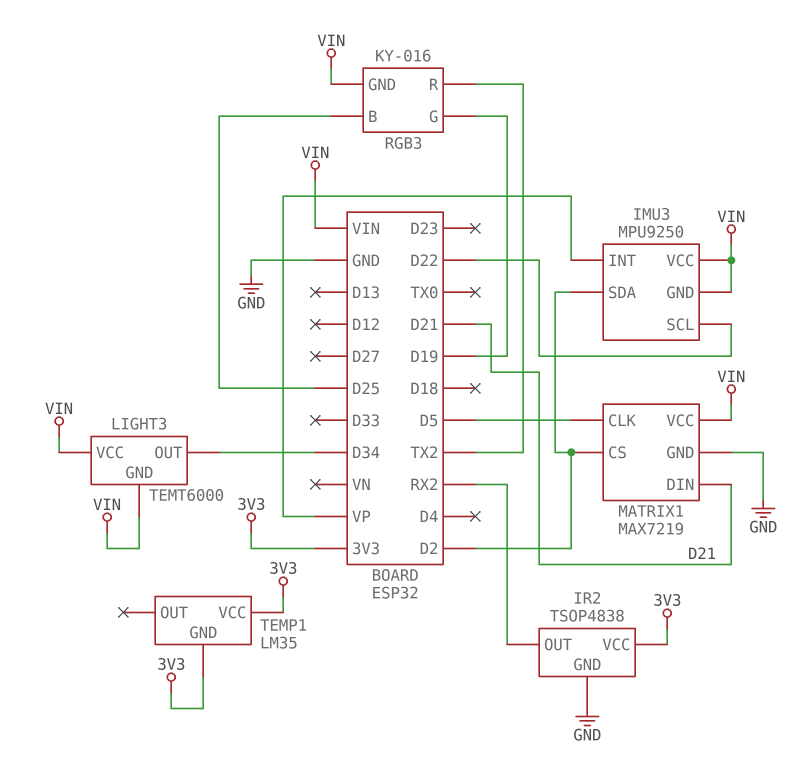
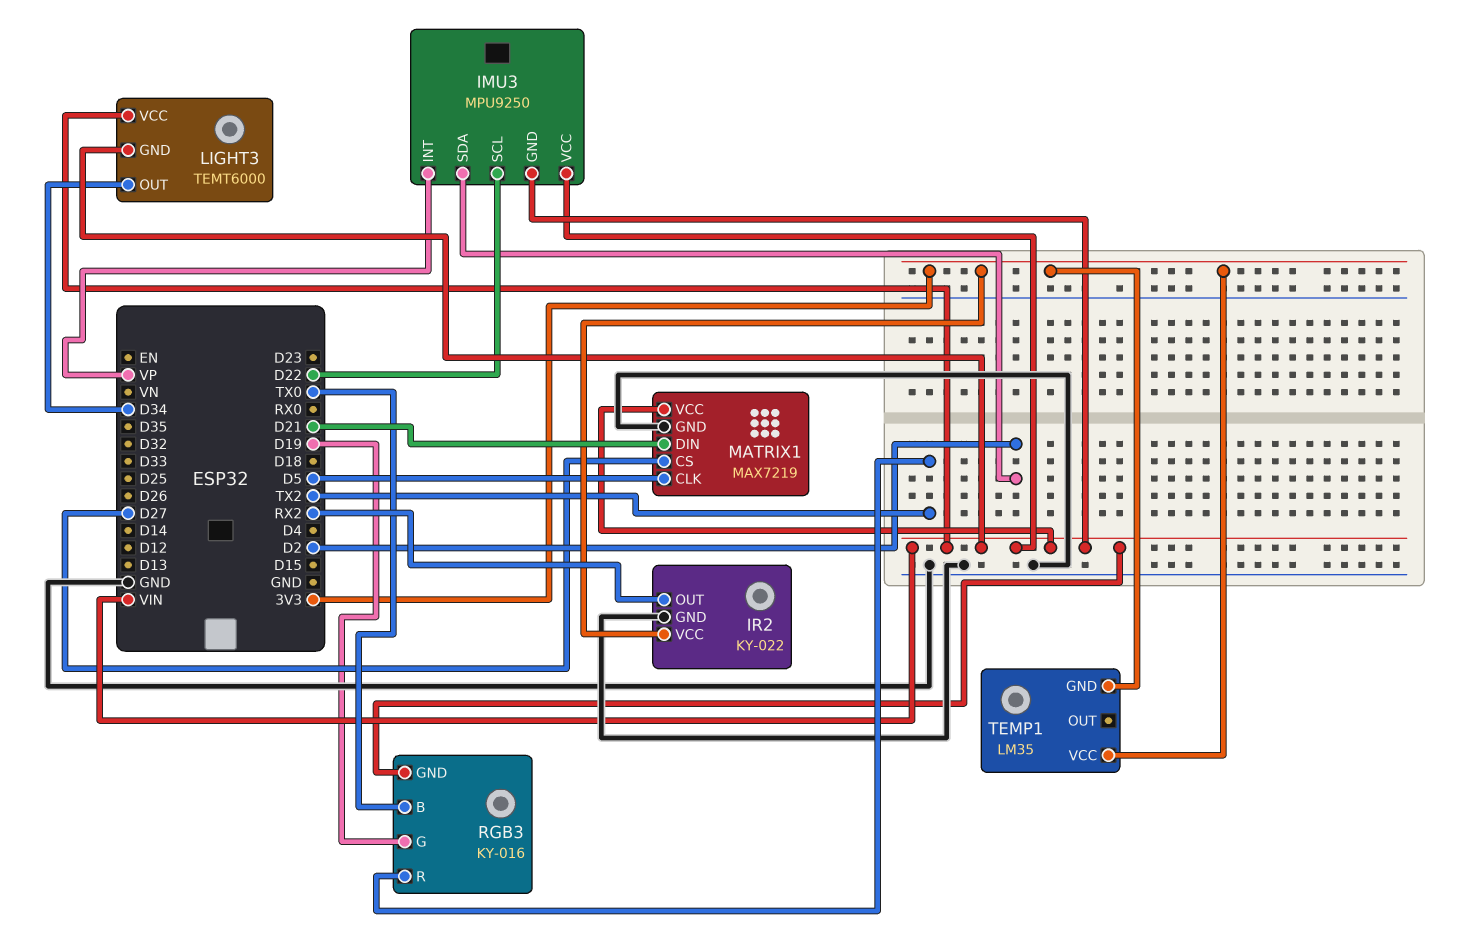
IR2: TSOP4838 -> KY-022
MATRIX1 pin CS: D2 -> D27
RGB3 pin B: D25 -> TX0

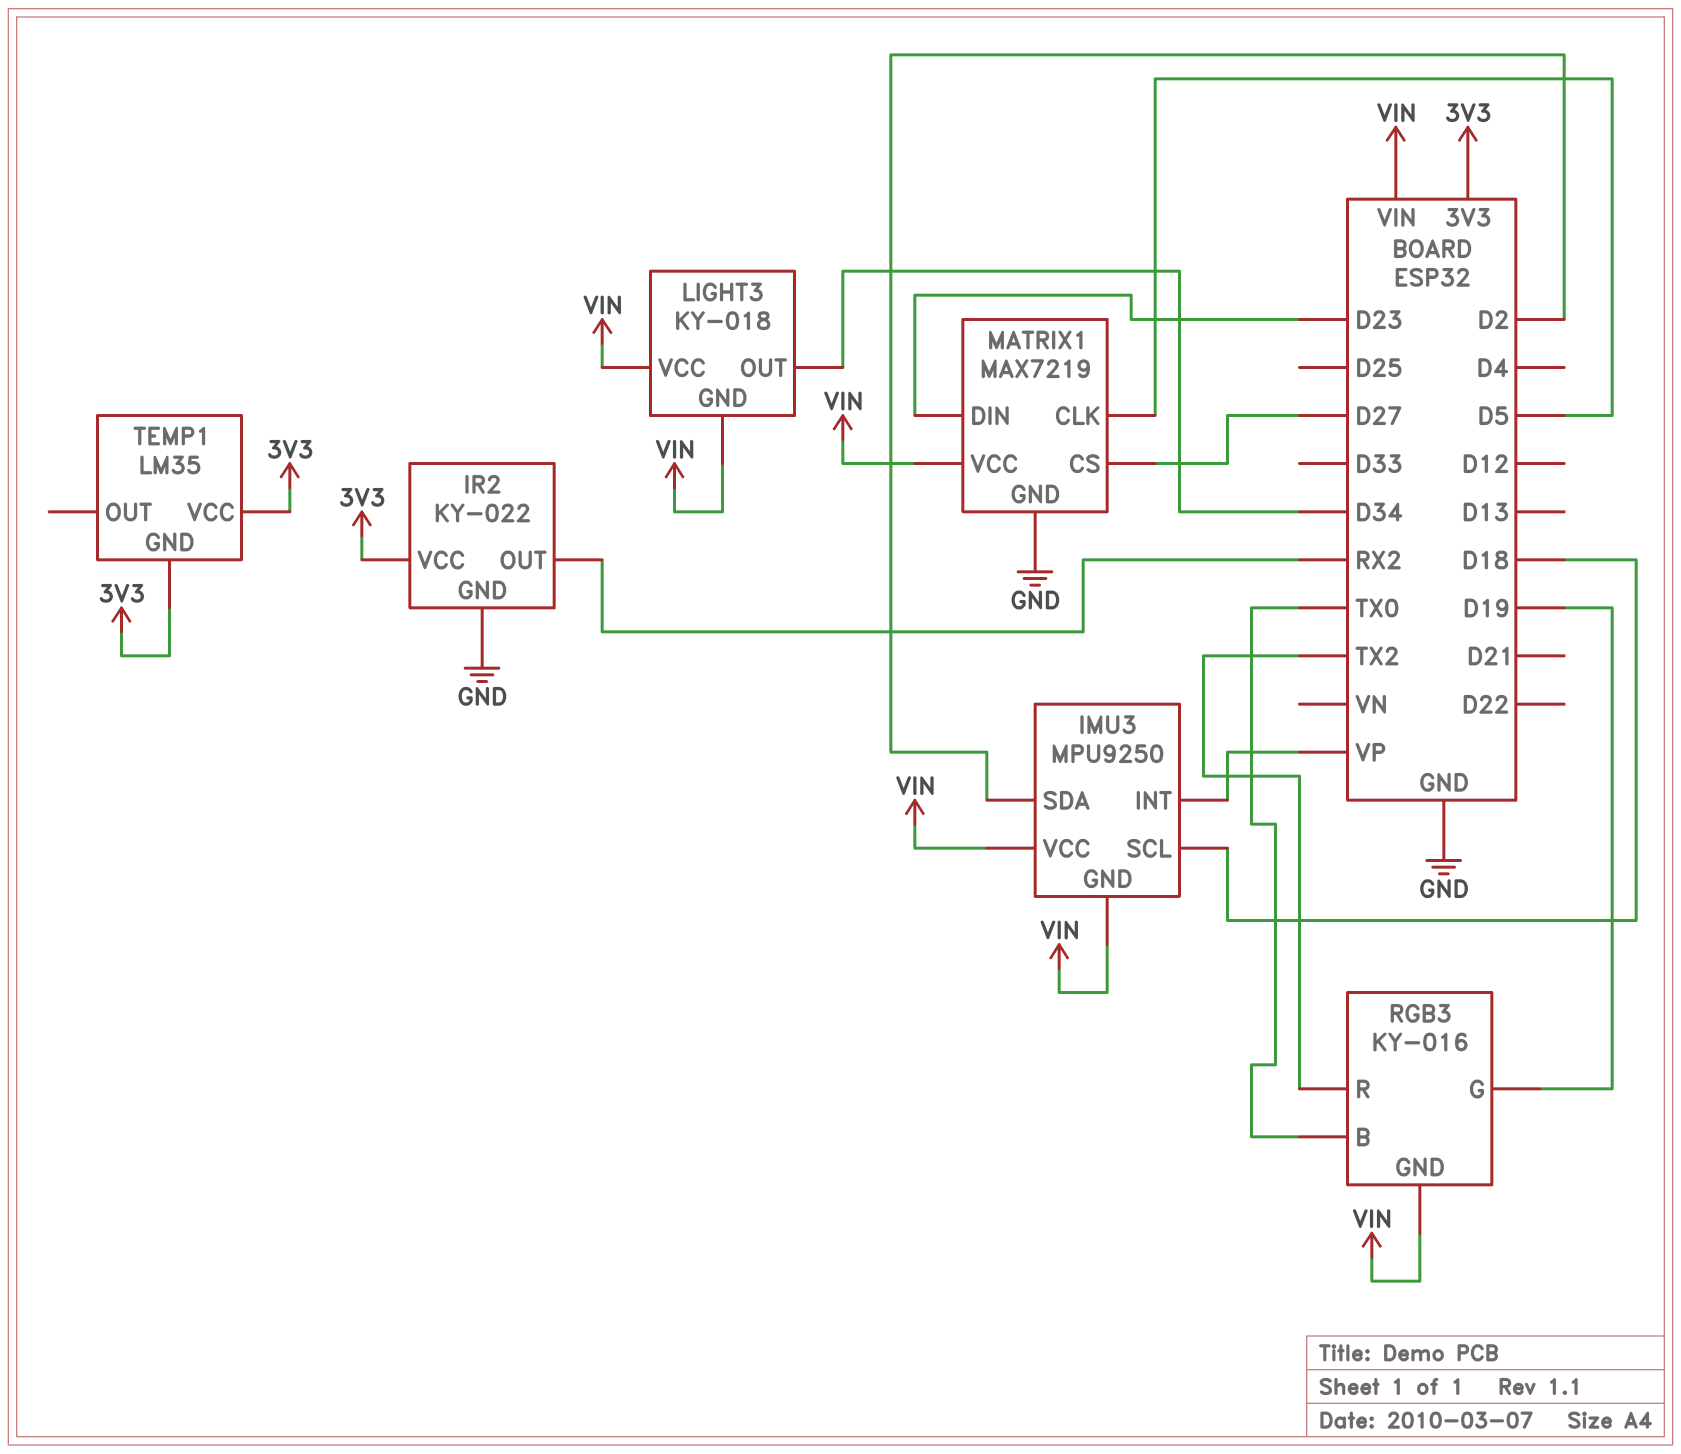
IMU3 pin SCL: D22 -> D18
LIGHT3: TEMT6000 -> KY-018
MATRIX1 pin DIN: D21 -> D23

